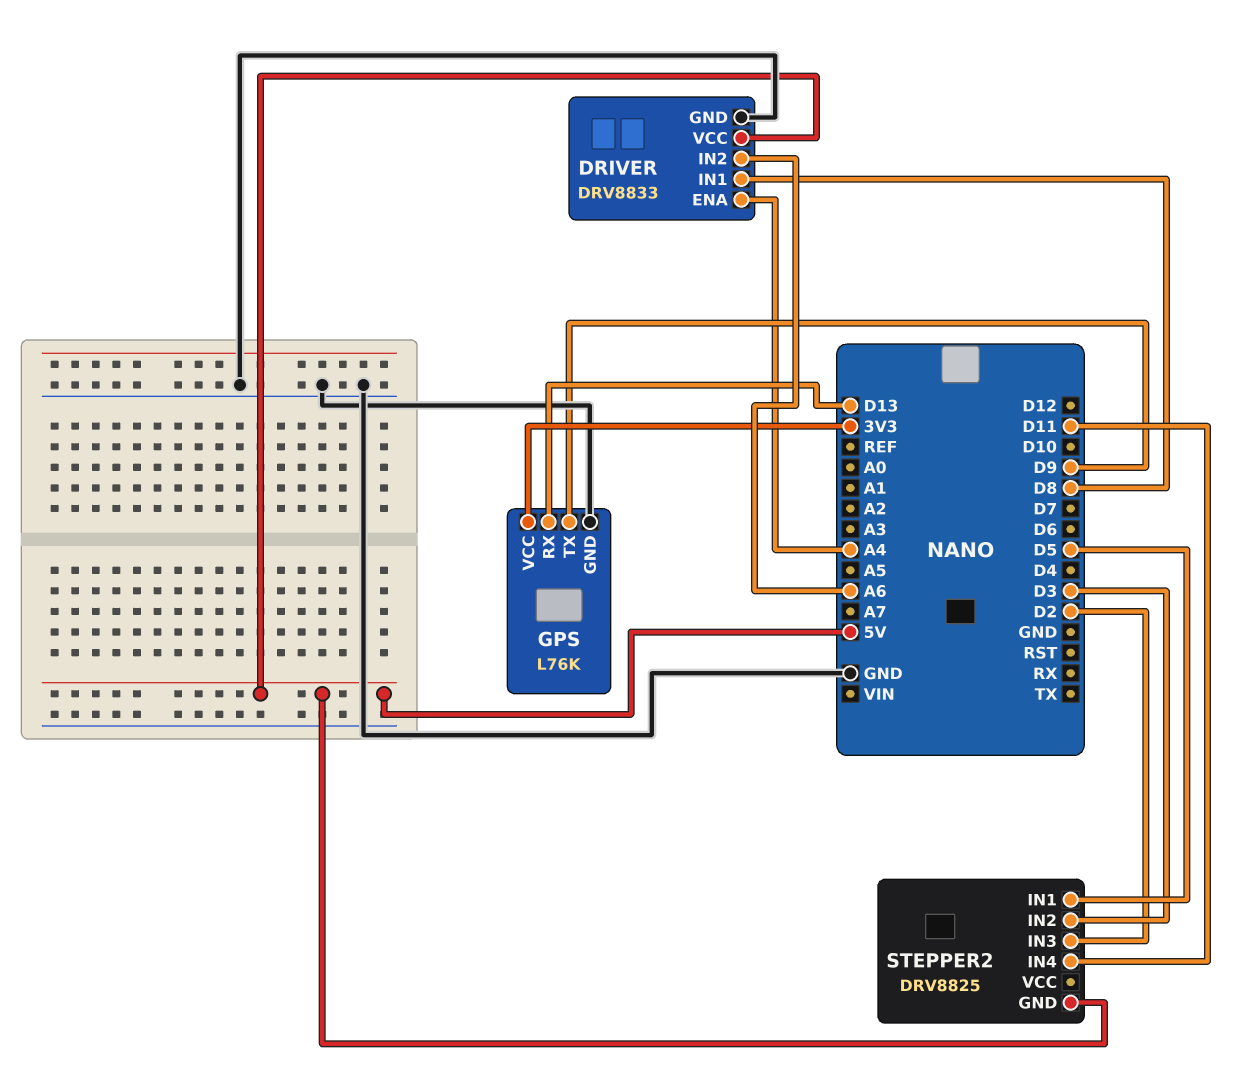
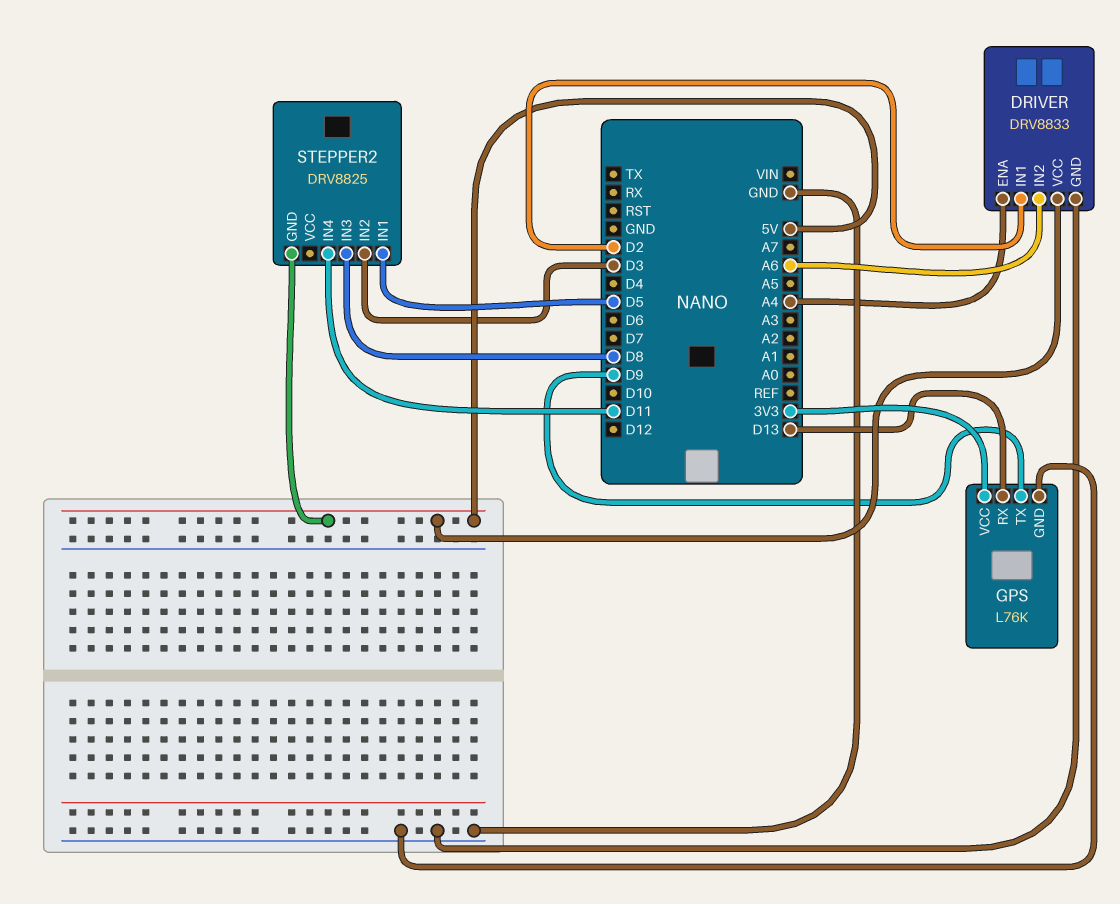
DRIVER pin IN1: D8 -> D2
STEPPER2 pin IN3: D2 -> D8

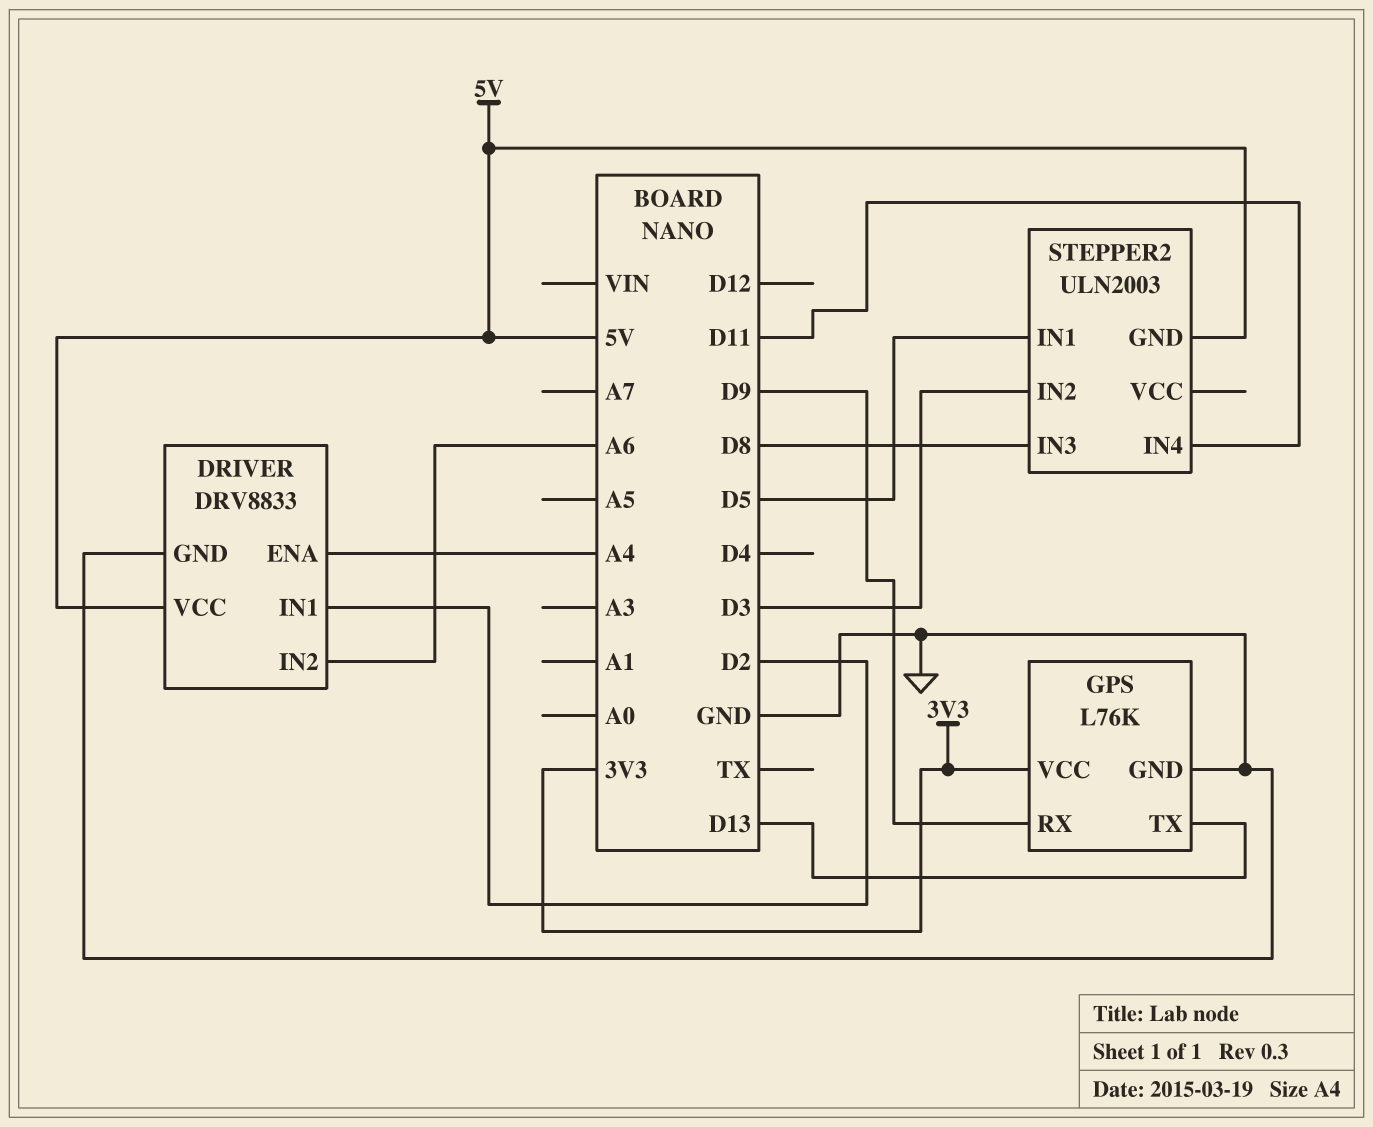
GPS pin RX: D13 -> D9
GPS pin TX: D9 -> D13
STEPPER2: DRV8825 -> ULN2003

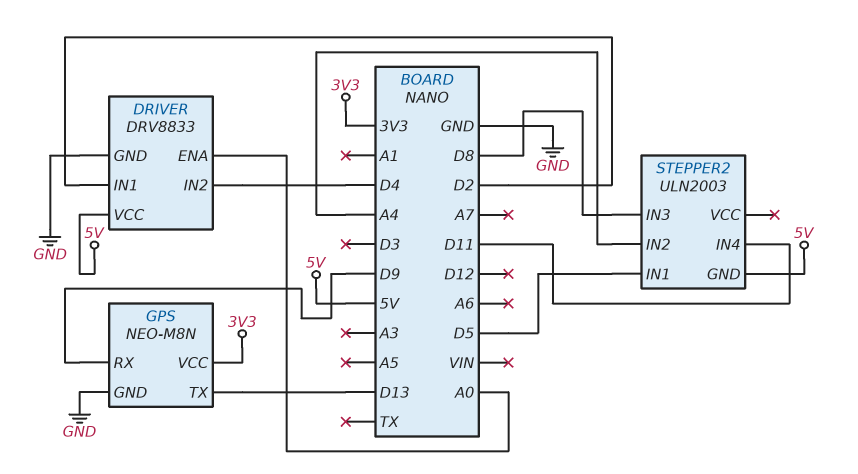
DRIVER pin ENA: A4 -> A0
DRIVER pin IN2: A6 -> D4
GPS: L76K -> NEO-M8N
STEPPER2 pin IN2: D3 -> A4

